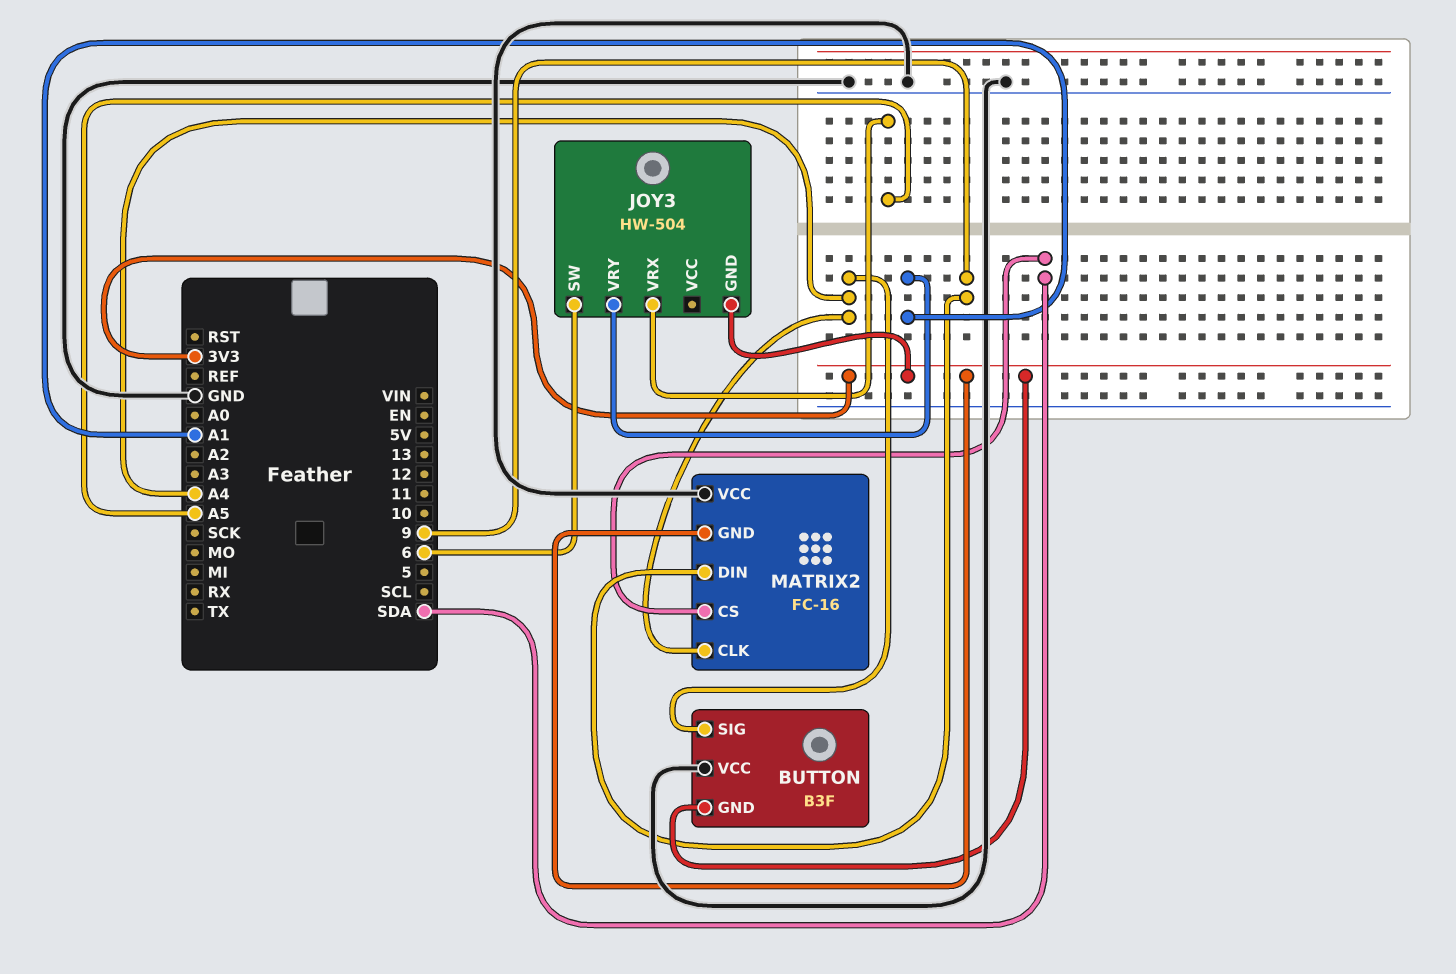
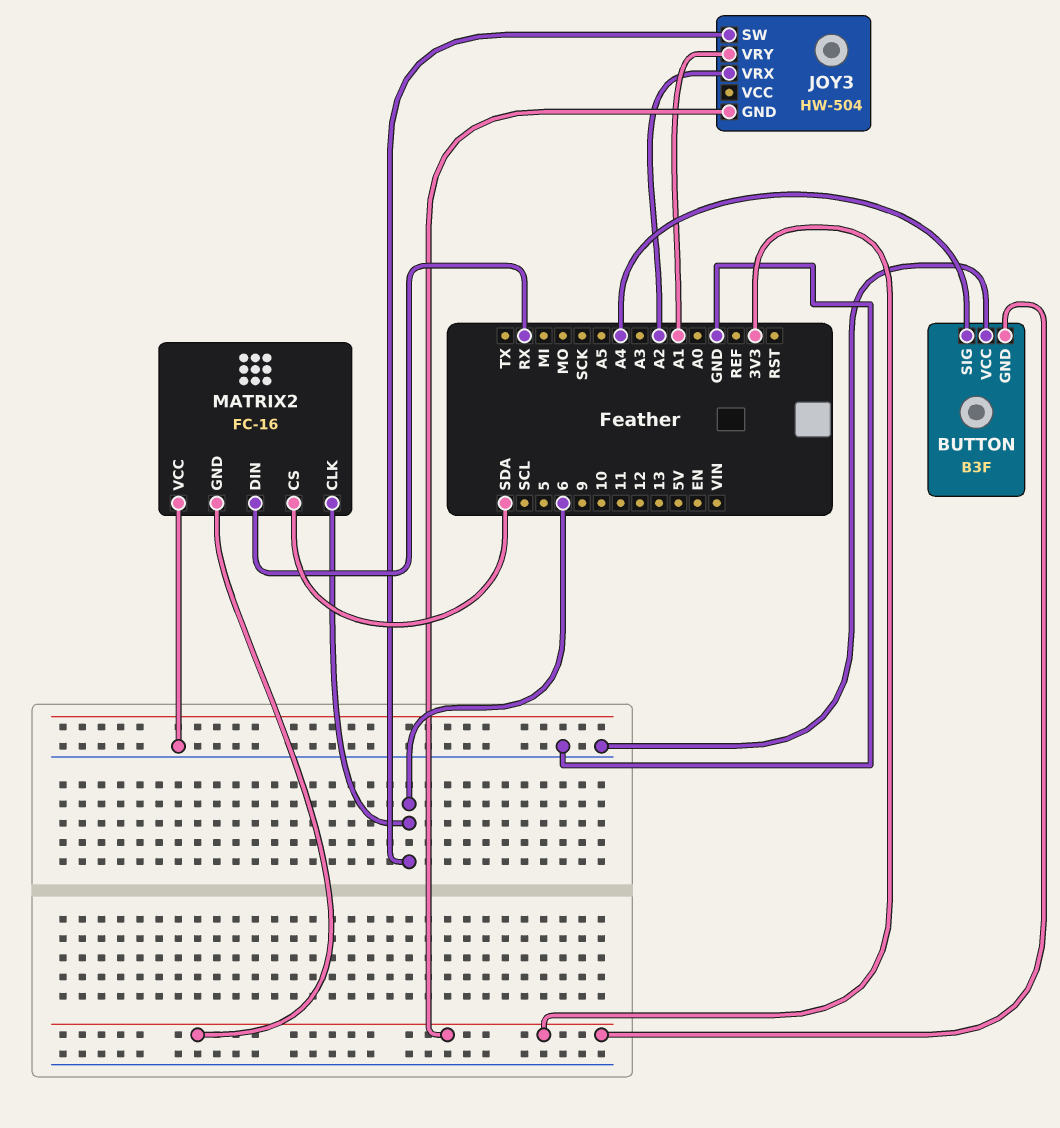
JOY3 pin VRX: A5 -> A2
MATRIX2 pin CLK: A4 -> 6
MATRIX2 pin DIN: 9 -> RX

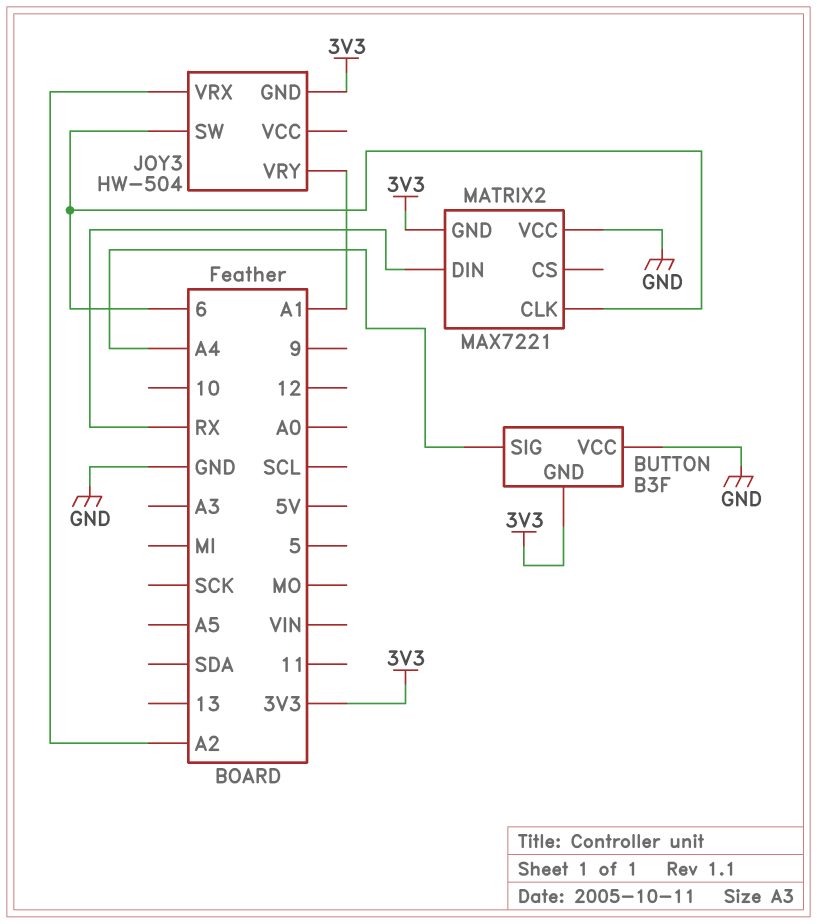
MATRIX2: FC-16 -> MAX7221
MATRIX2 pin CS: SDA -> none

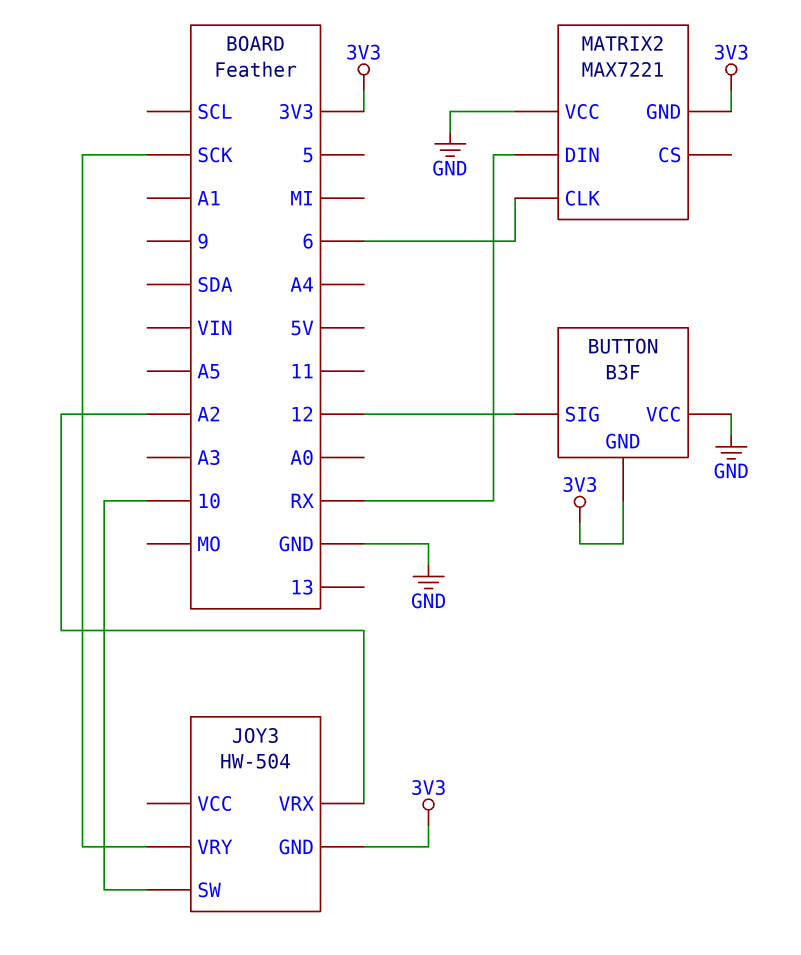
BUTTON pin SIG: A4 -> 12
JOY3 pin SW: 6 -> 10
JOY3 pin VRY: A1 -> SCK

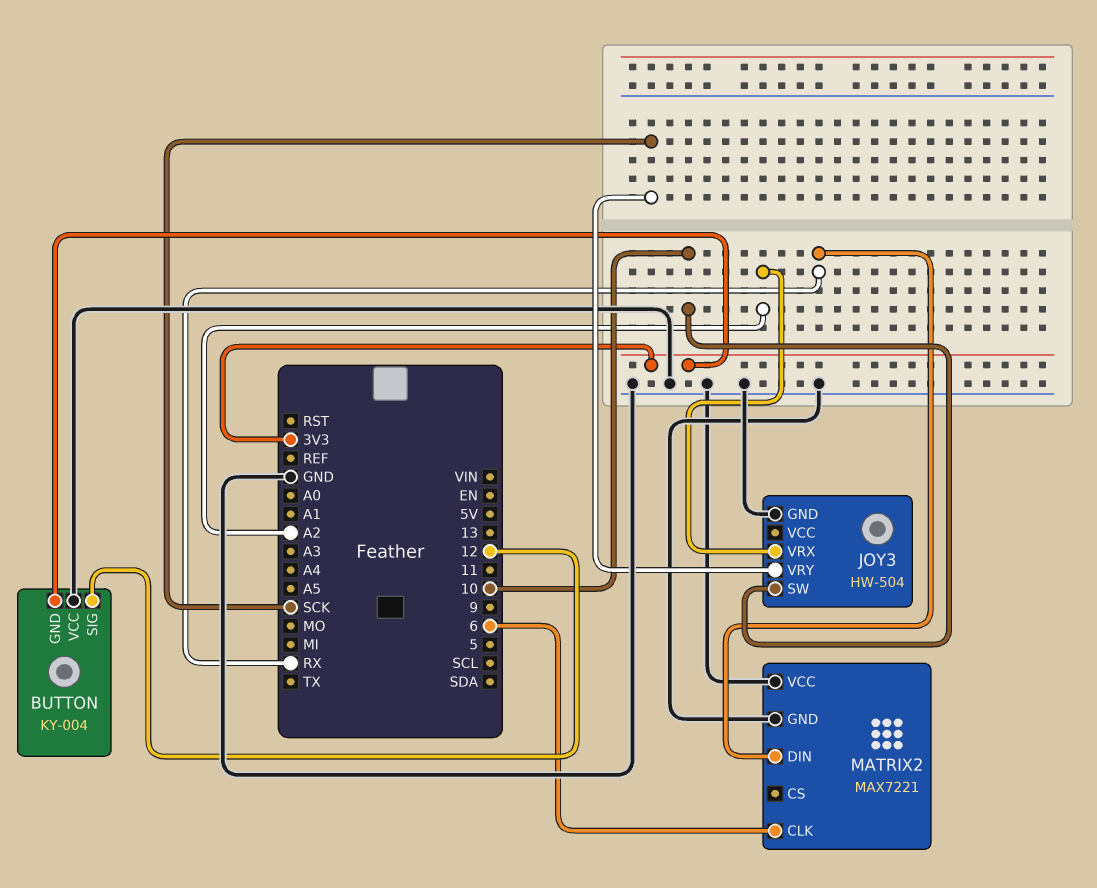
BUTTON: B3F -> KY-004
JOY3 pin GND: 3V3 -> GND
MATRIX2 pin GND: 3V3 -> GND

